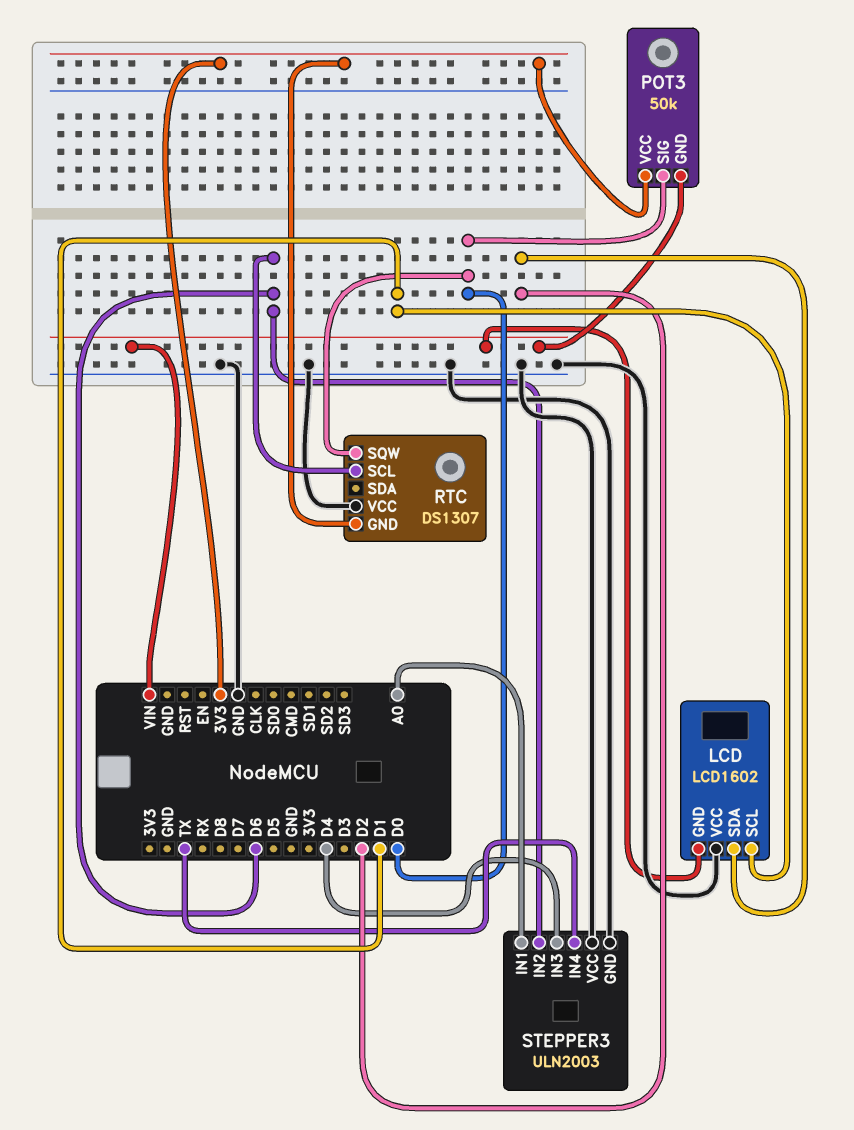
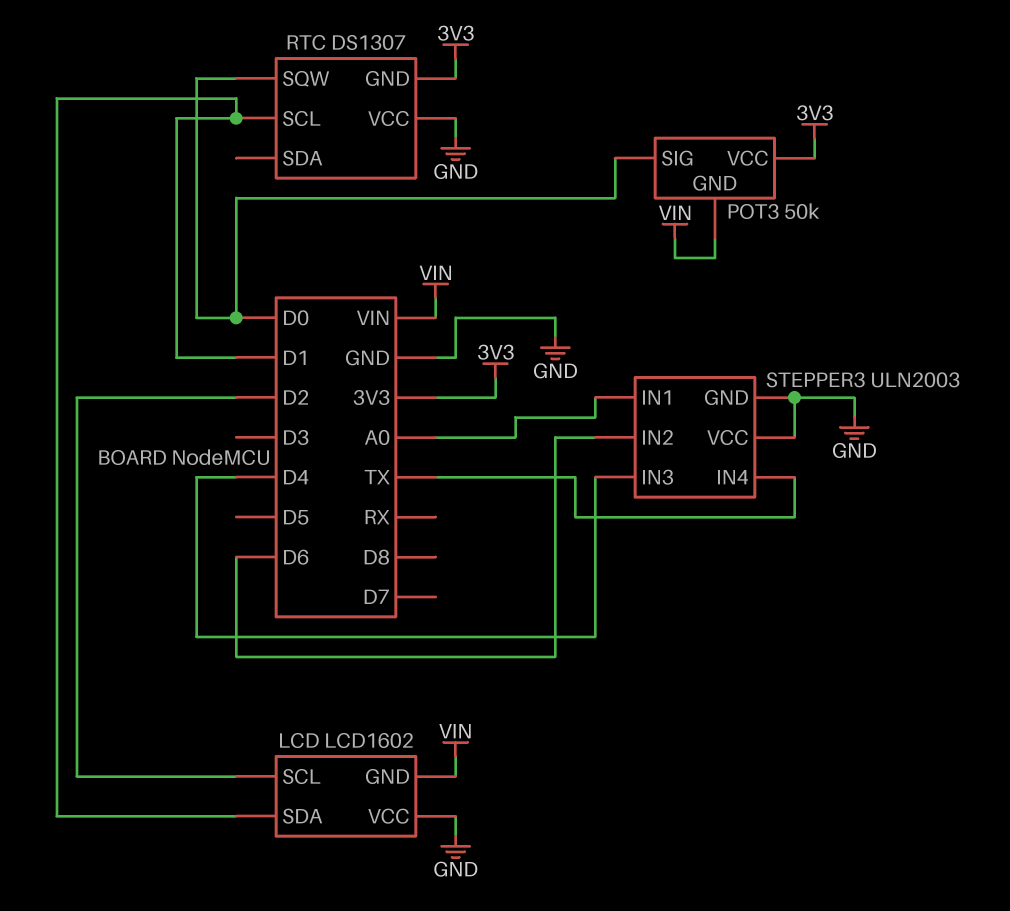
LCD pin SCL: D1 -> D2
LCD pin SDA: D2 -> D1
RTC pin SCL: D6 -> D1

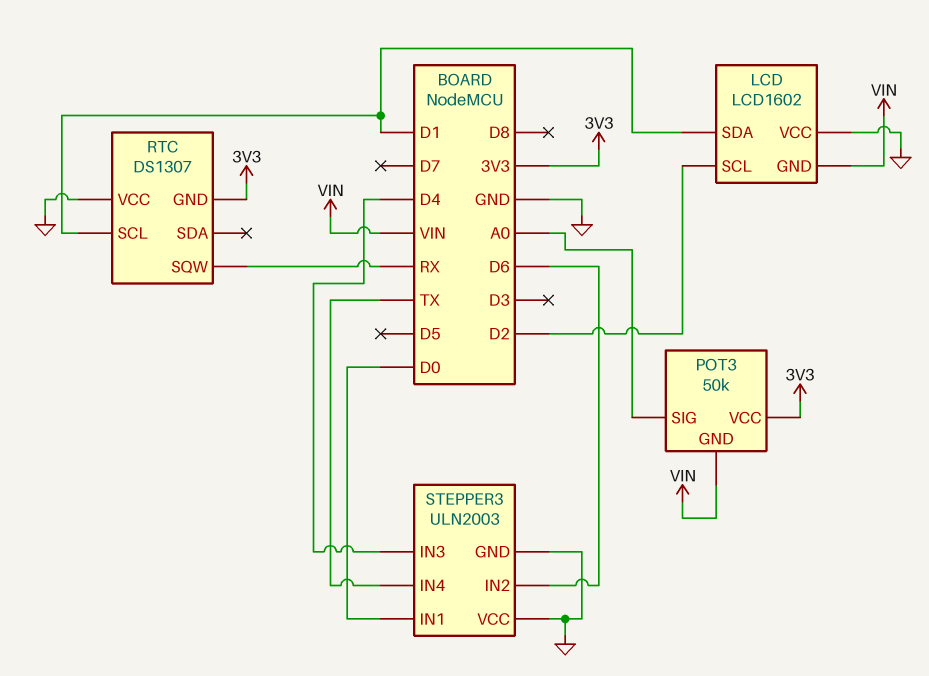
POT3 pin SIG: D0 -> A0
RTC pin SQW: D0 -> RX
STEPPER3 pin IN1: A0 -> D0

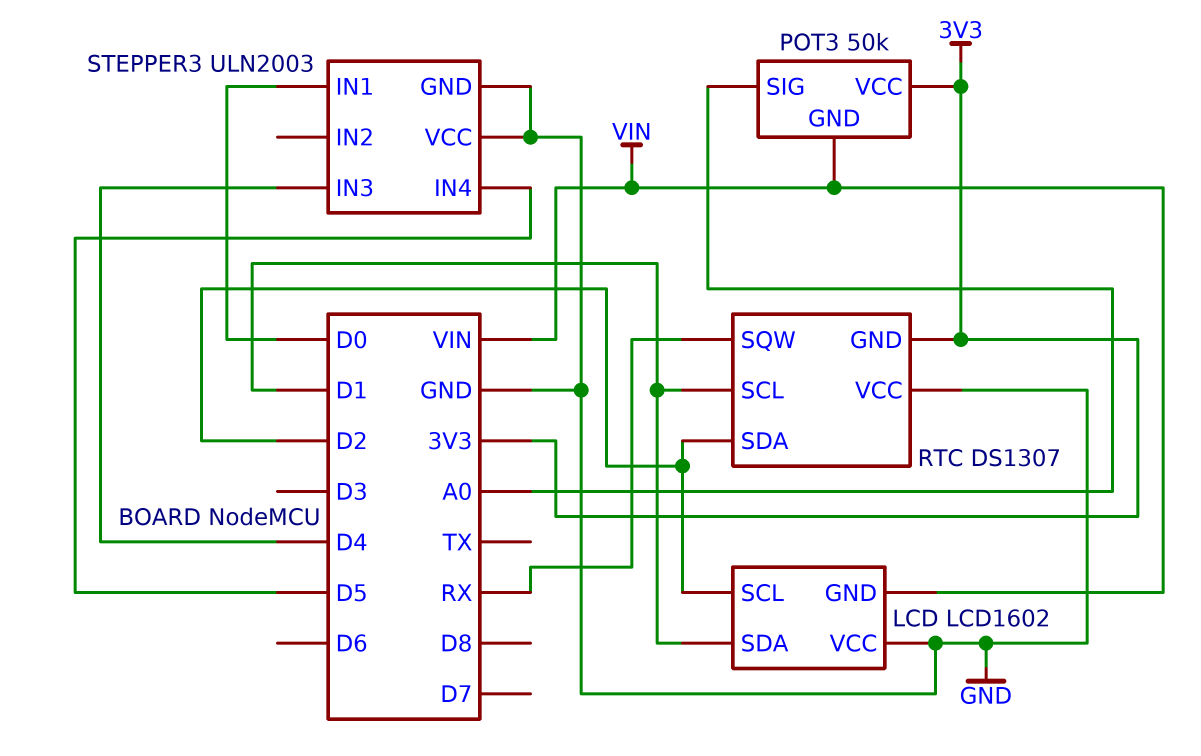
RTC pin SDA: none -> D2
STEPPER3 pin IN2: D6 -> none
STEPPER3 pin IN4: TX -> D5

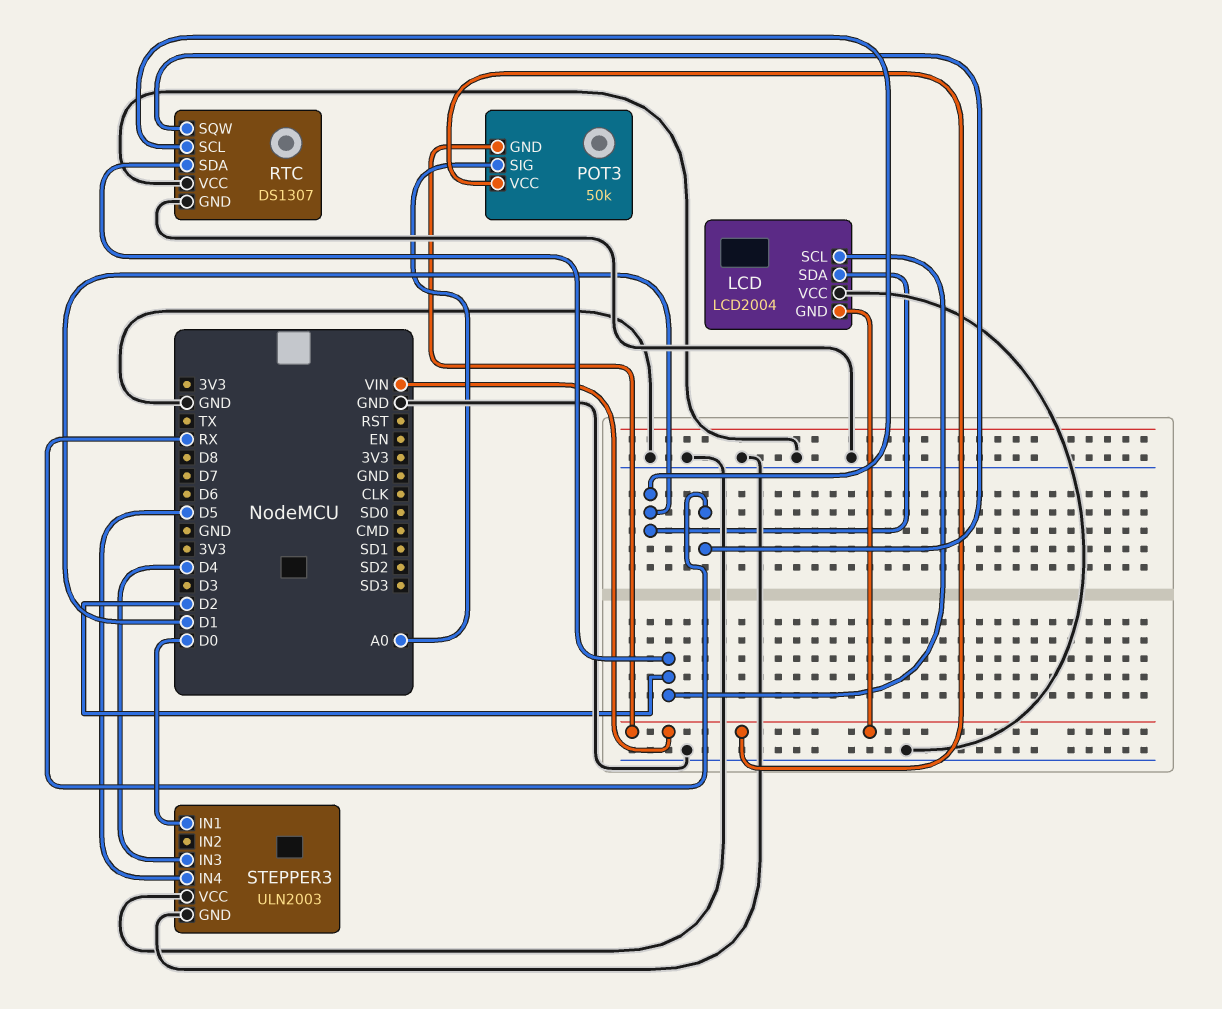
LCD: LCD1602 -> LCD2004
POT3 pin VCC: 3V3 -> VIN
RTC pin GND: 3V3 -> GND

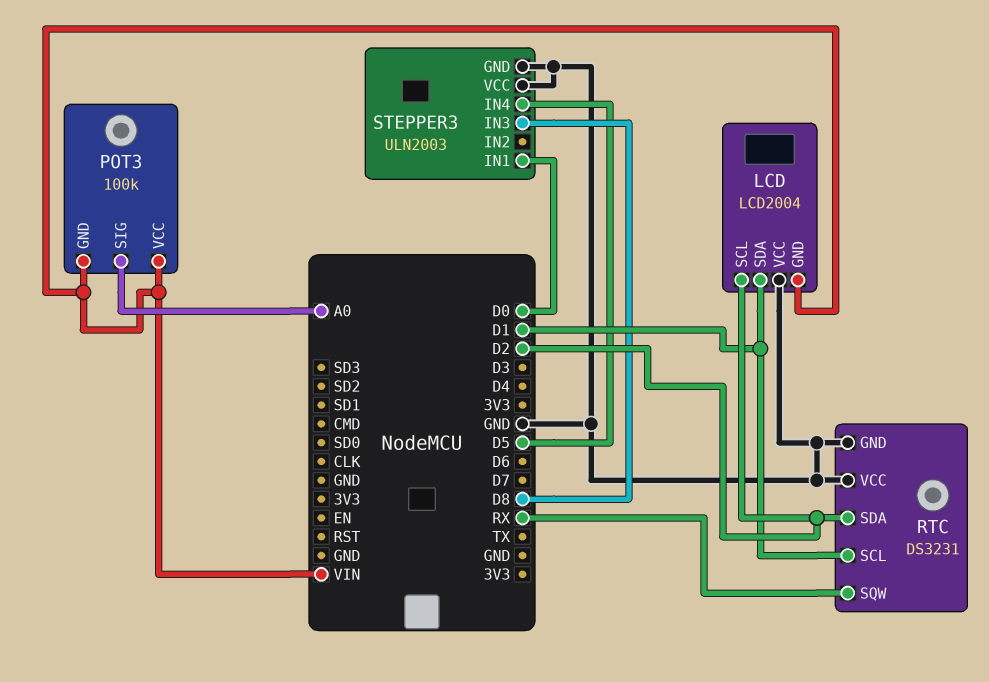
POT3: 50k -> 100k
RTC: DS1307 -> DS3231
STEPPER3 pin IN3: D4 -> D8

